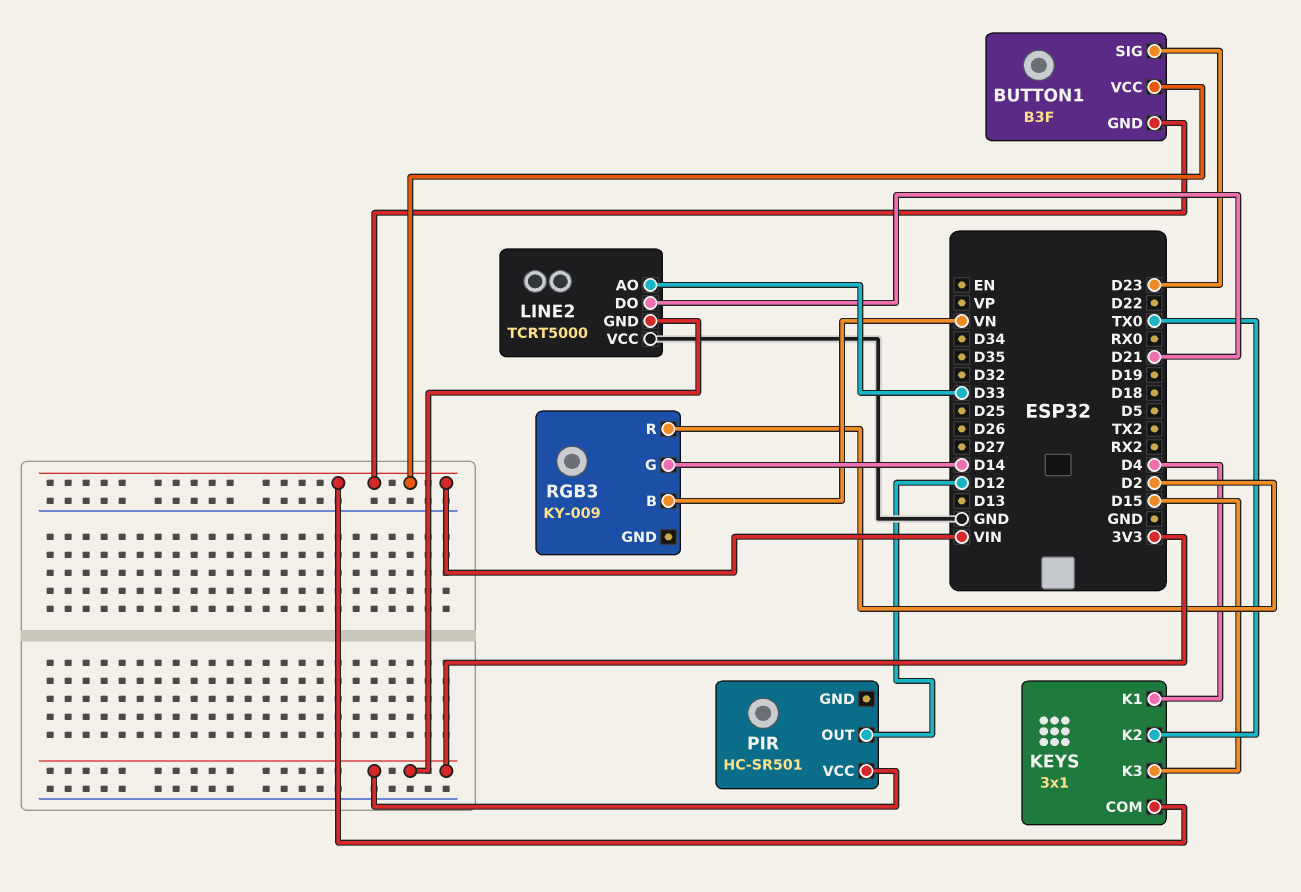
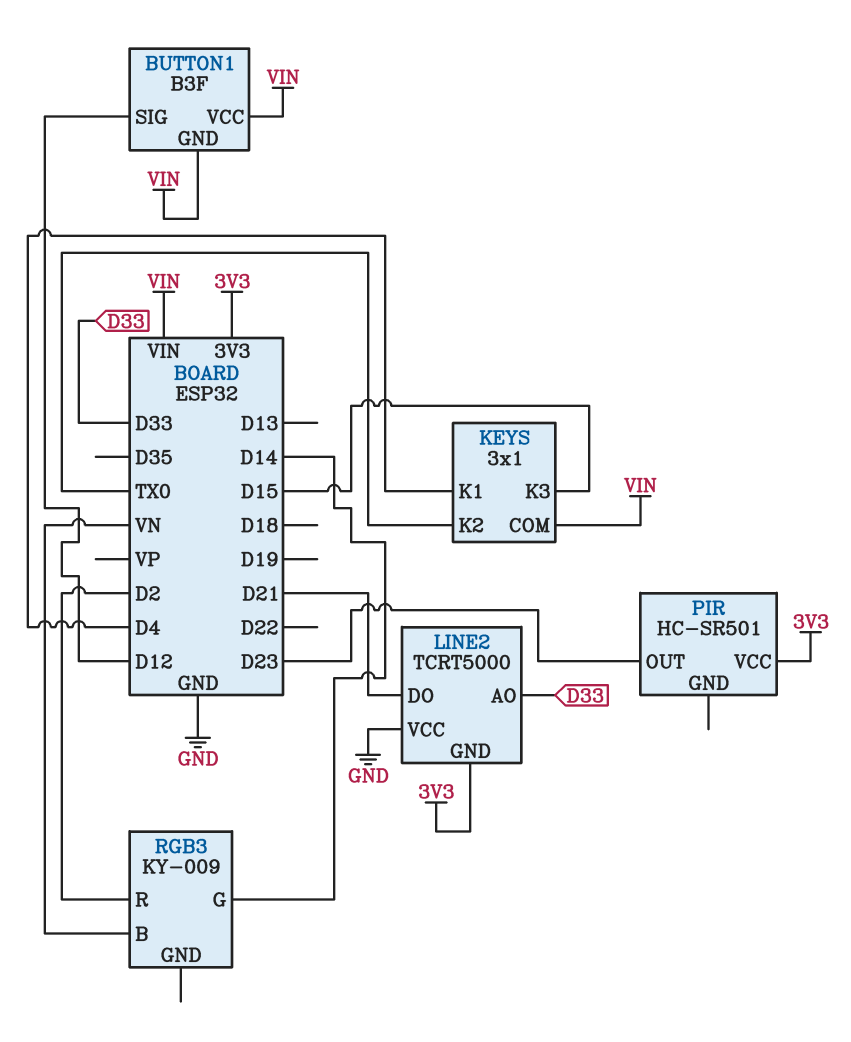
BUTTON1 pin SIG: D23 -> D12
PIR pin OUT: D12 -> D23

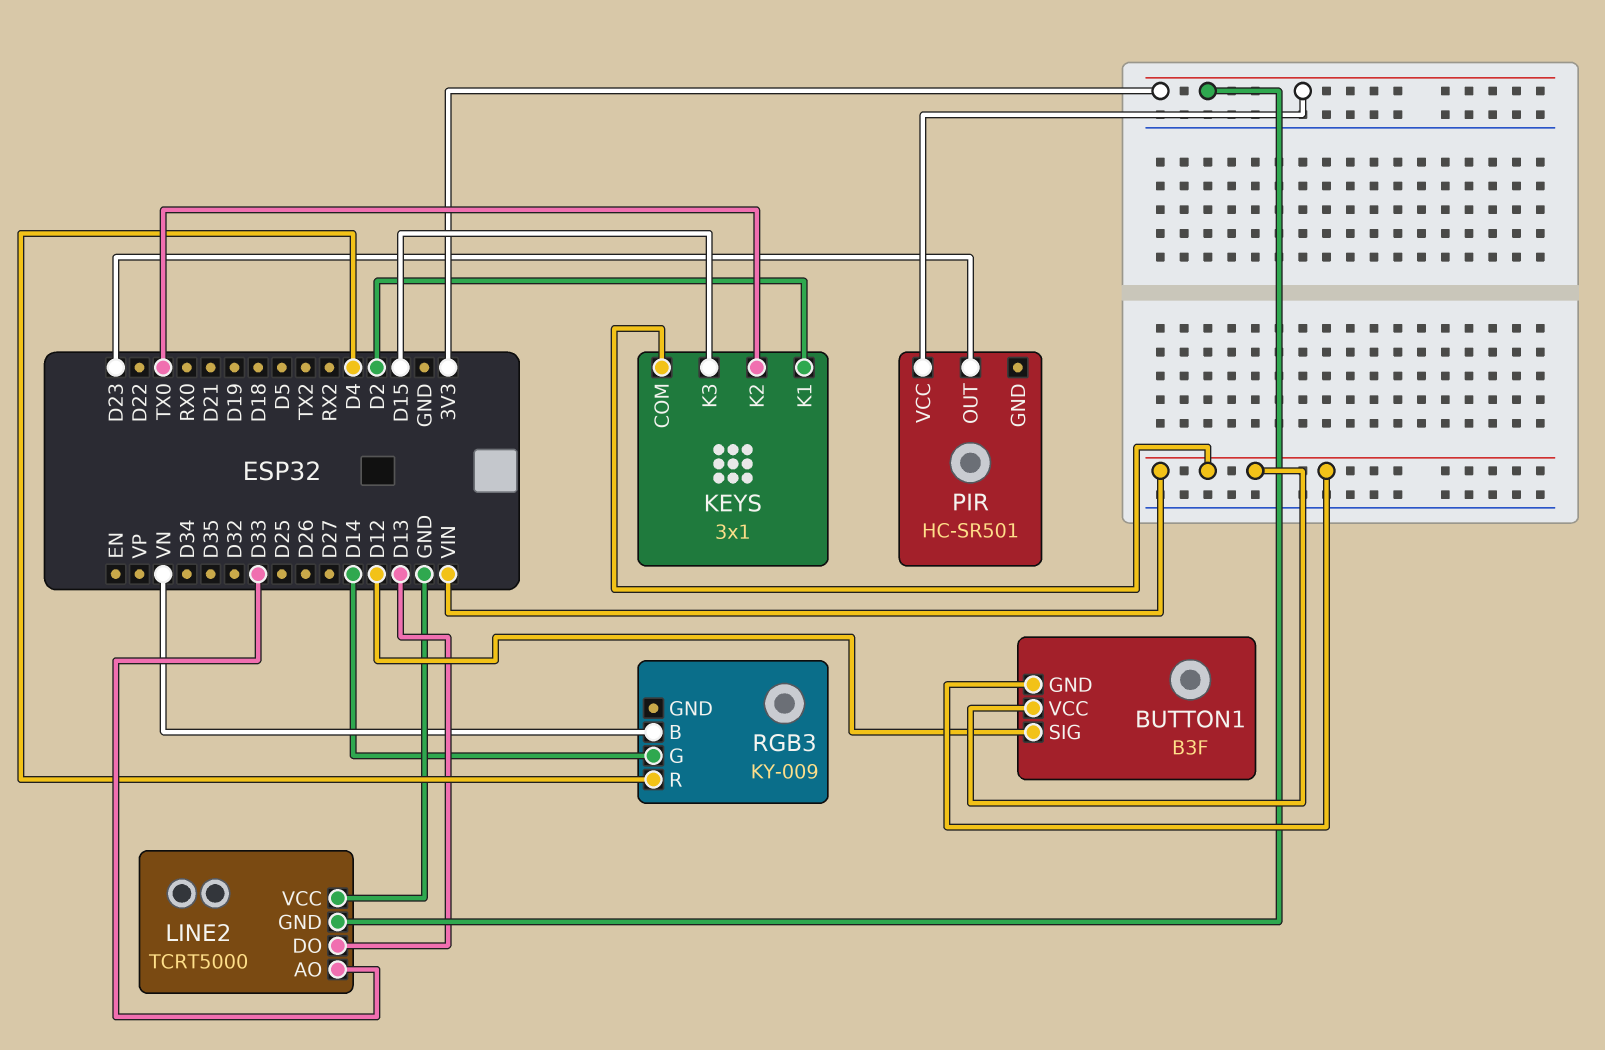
KEYS pin K1: D4 -> D2
LINE2 pin DO: D21 -> D13
RGB3 pin R: D2 -> D4

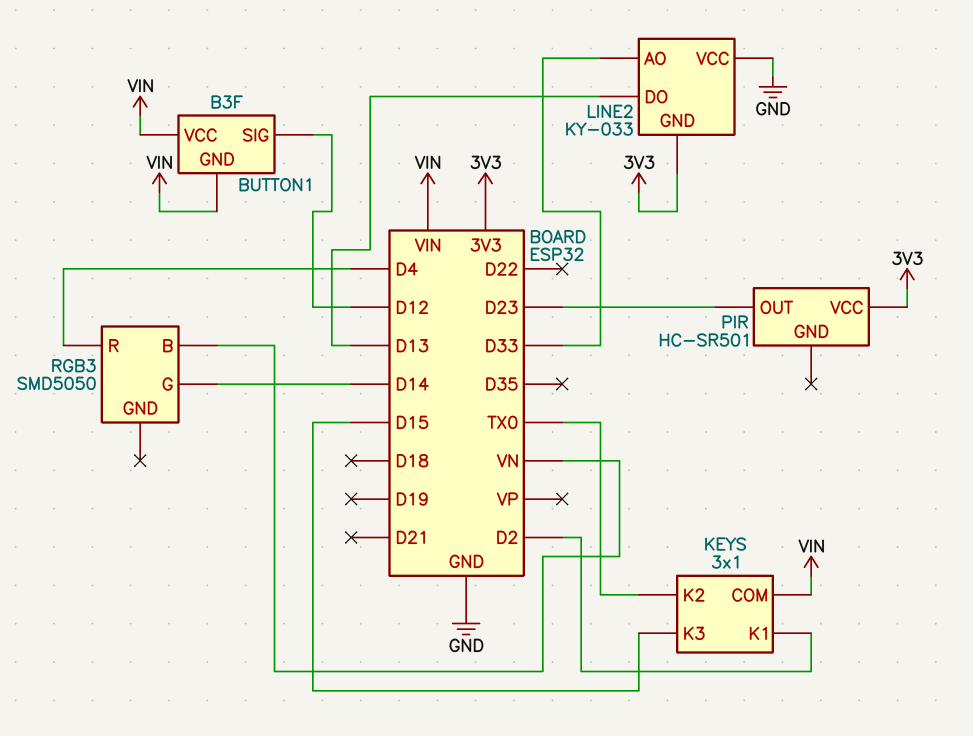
LINE2: TCRT5000 -> KY-033
RGB3: KY-009 -> SMD5050

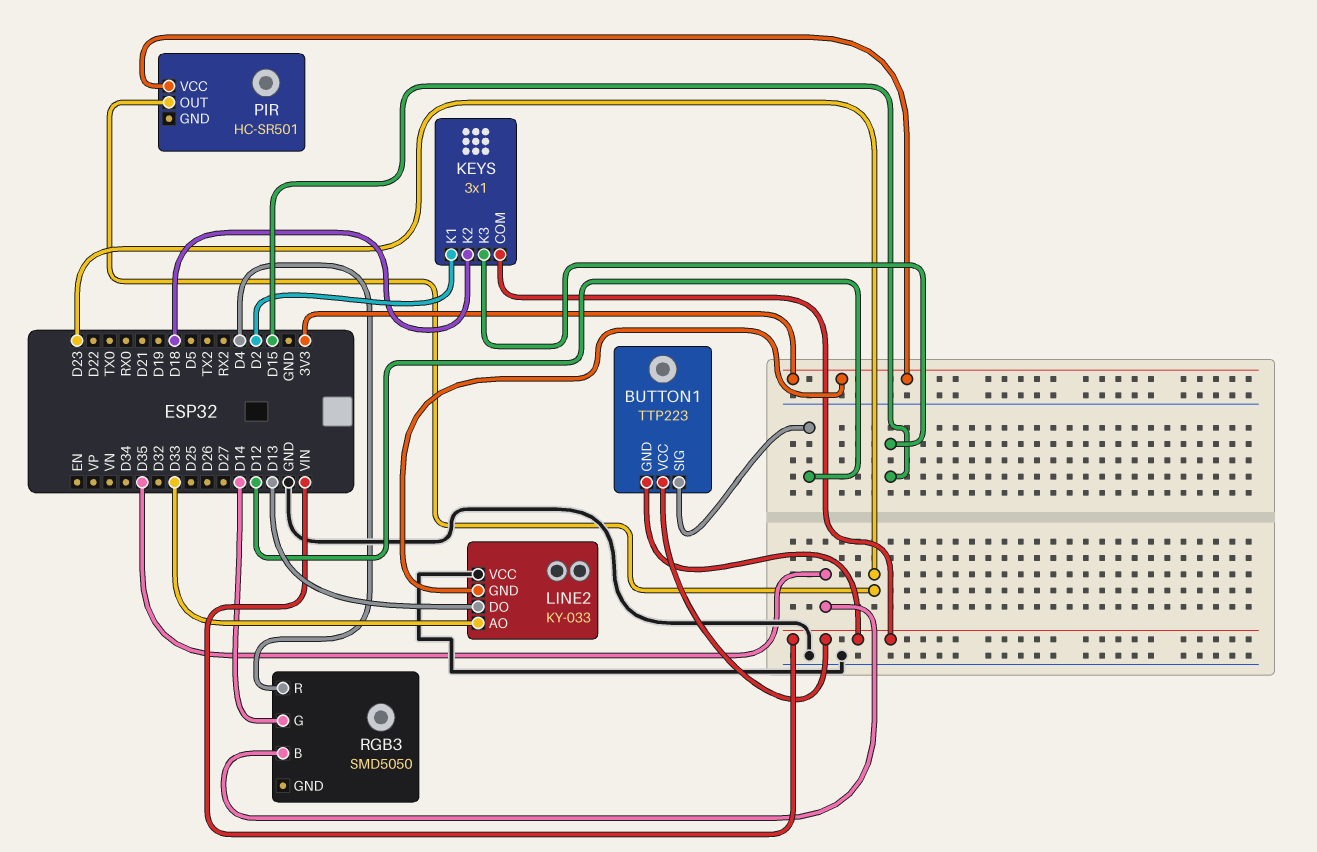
BUTTON1: B3F -> TTP223
KEYS pin K2: TX0 -> D18
RGB3 pin B: VN -> D35

